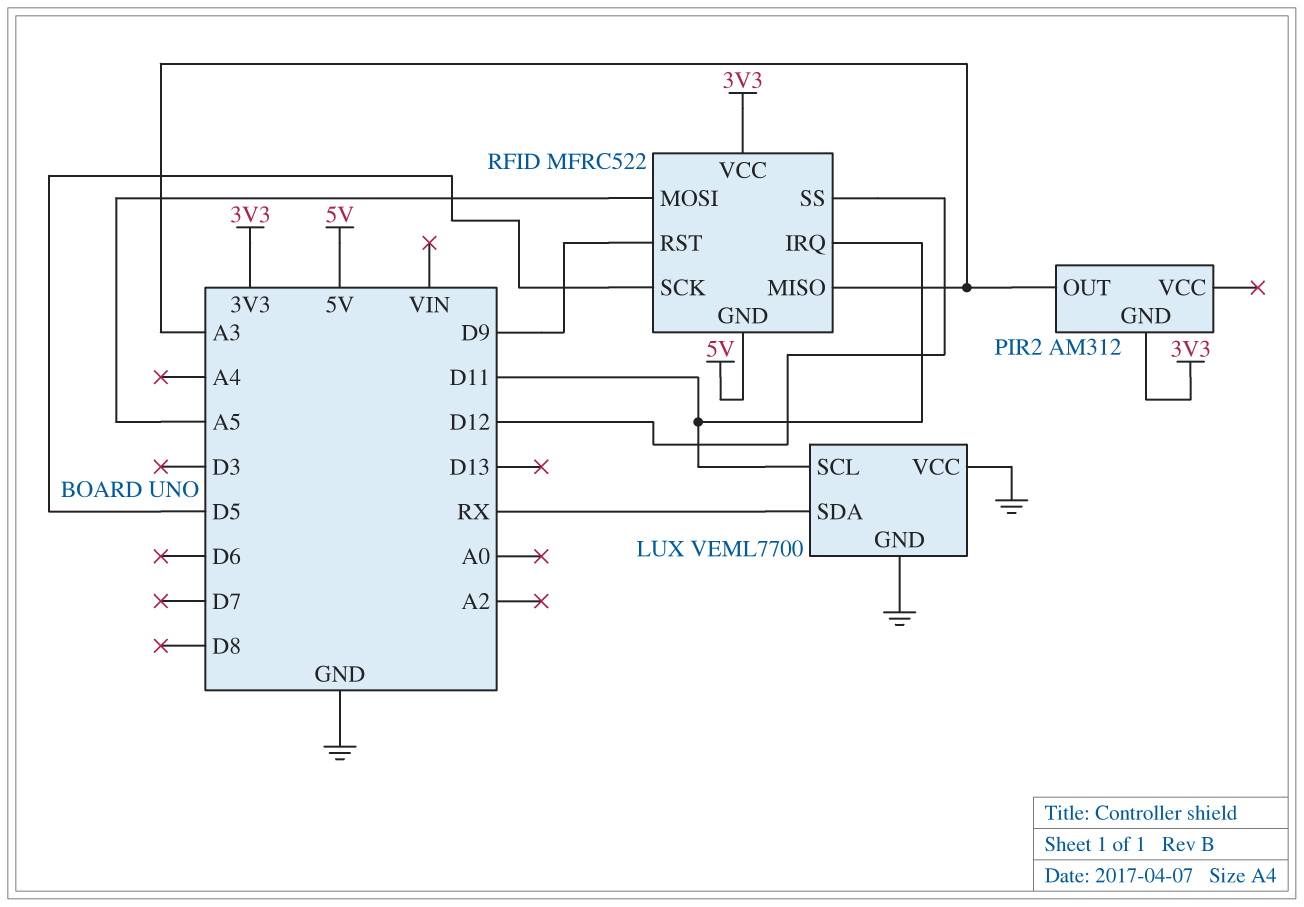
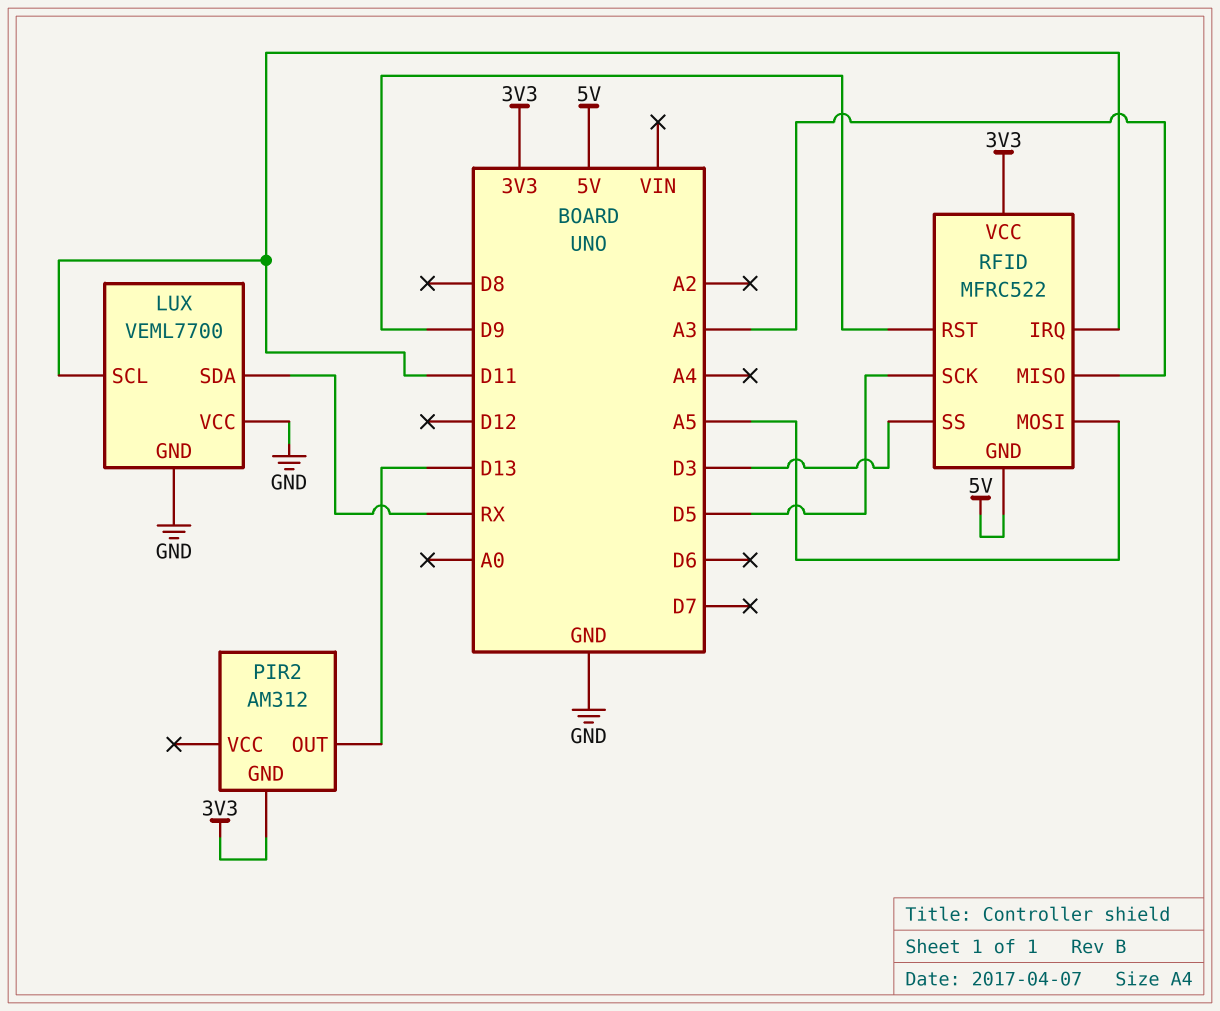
PIR2 pin OUT: A3 -> D13
RFID pin SS: D12 -> D3

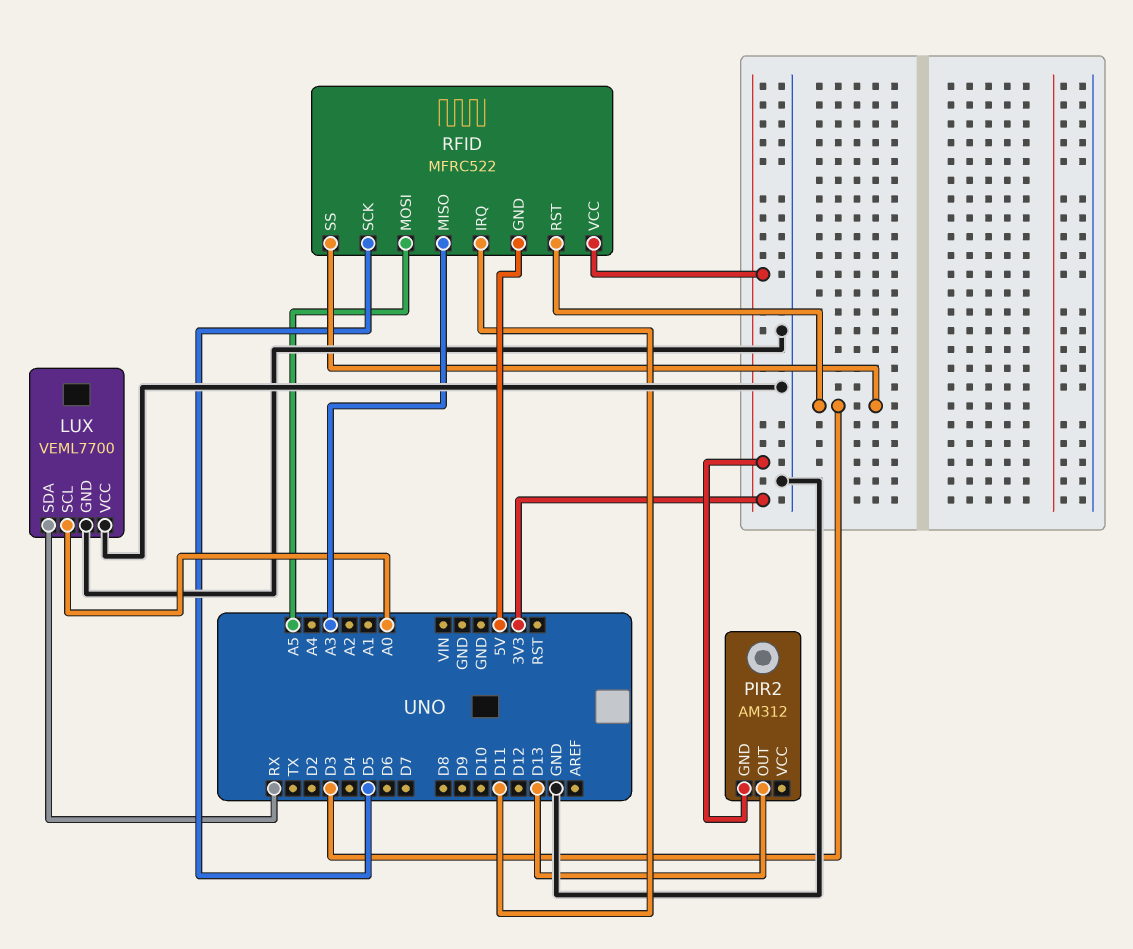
LUX pin SCL: D11 -> A0
RFID pin RST: D9 -> D3

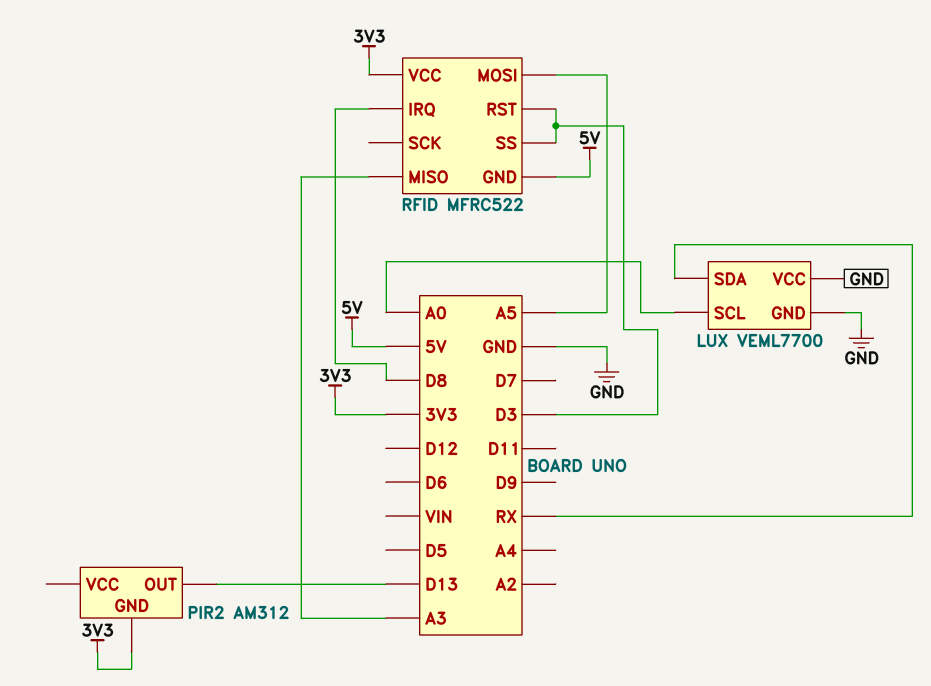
RFID pin IRQ: D11 -> D8
RFID pin SCK: D5 -> none

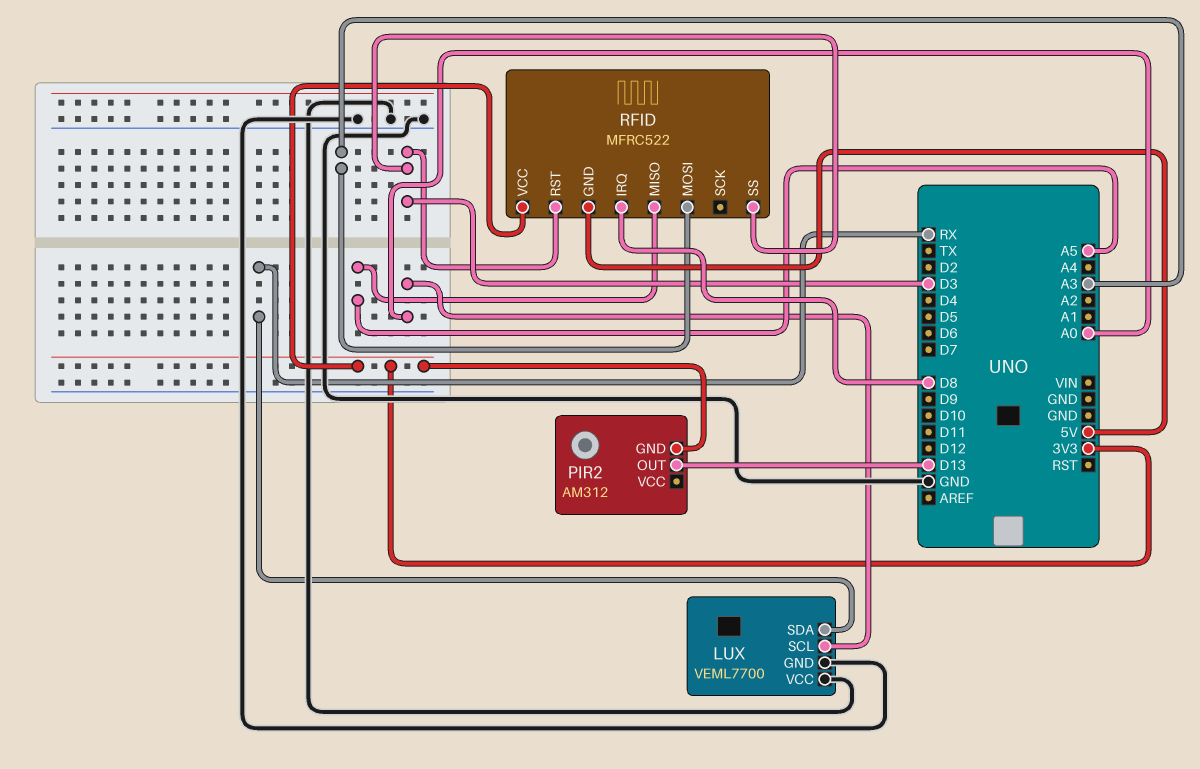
RFID pin MISO: A3 -> A5
RFID pin MOSI: A5 -> A3

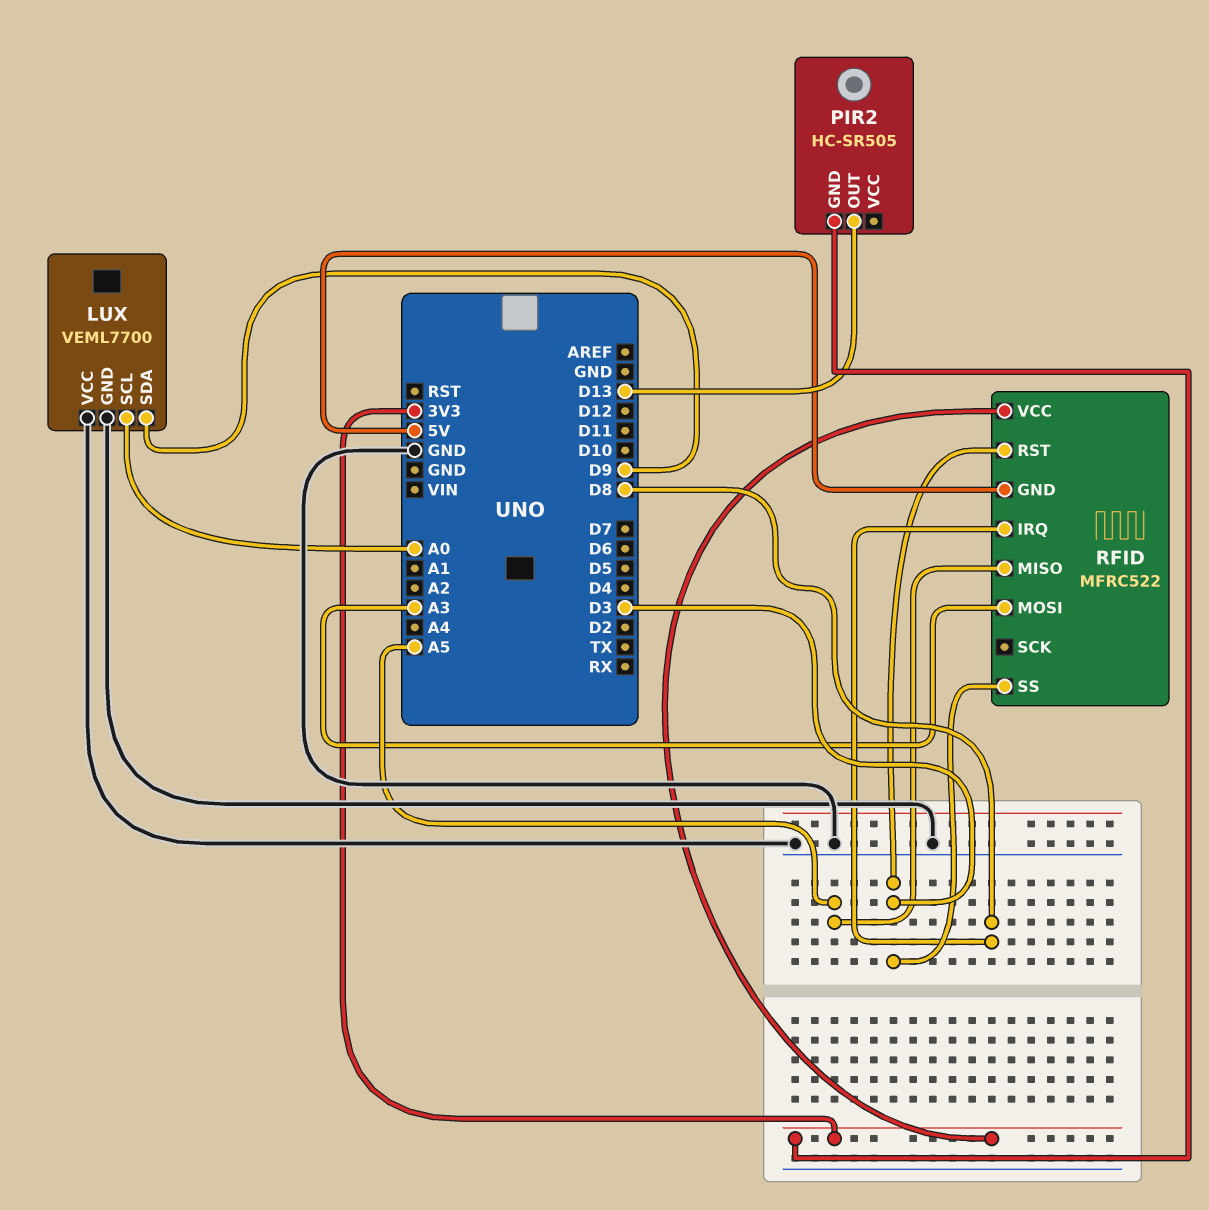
LUX pin SDA: RX -> D9
PIR2: AM312 -> HC-SR505

